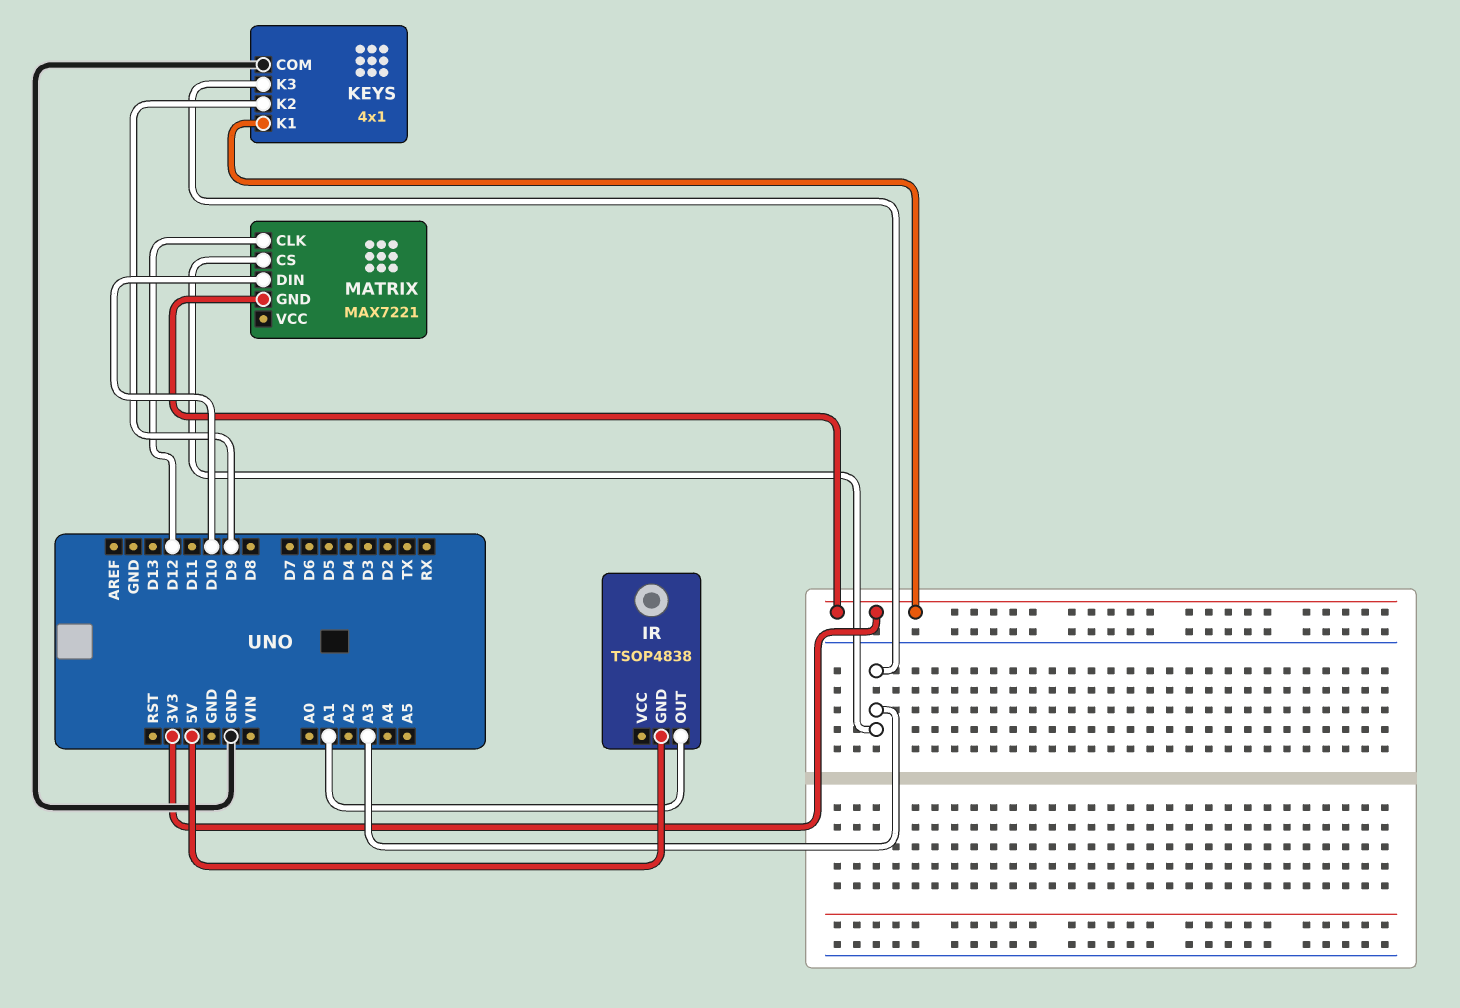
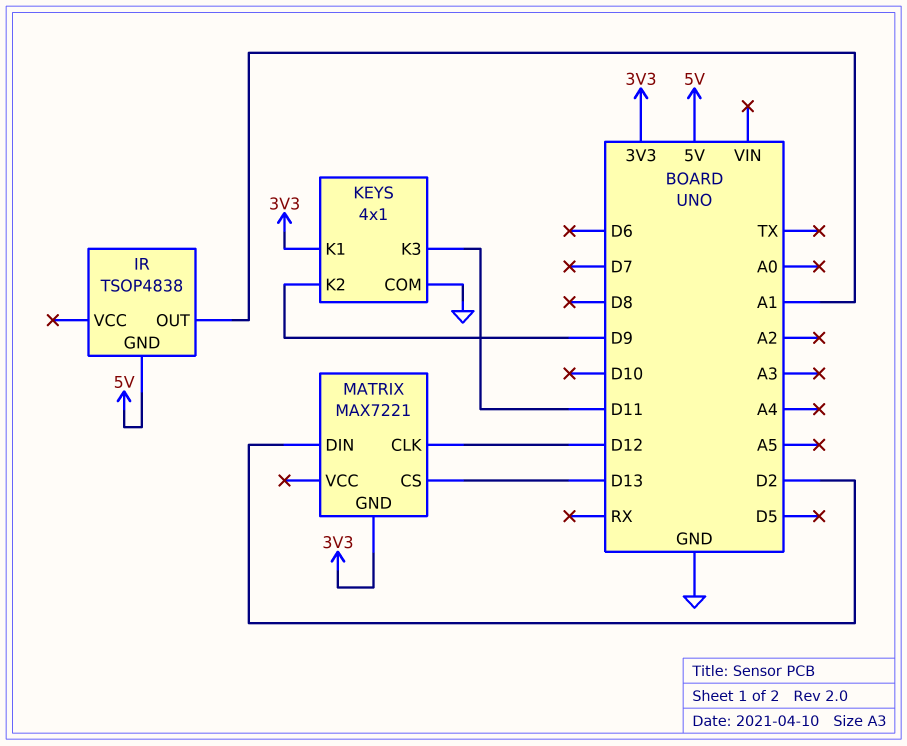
KEYS pin K3: A3 -> D11
MATRIX pin CS: A3 -> D13
MATRIX pin DIN: D10 -> D2

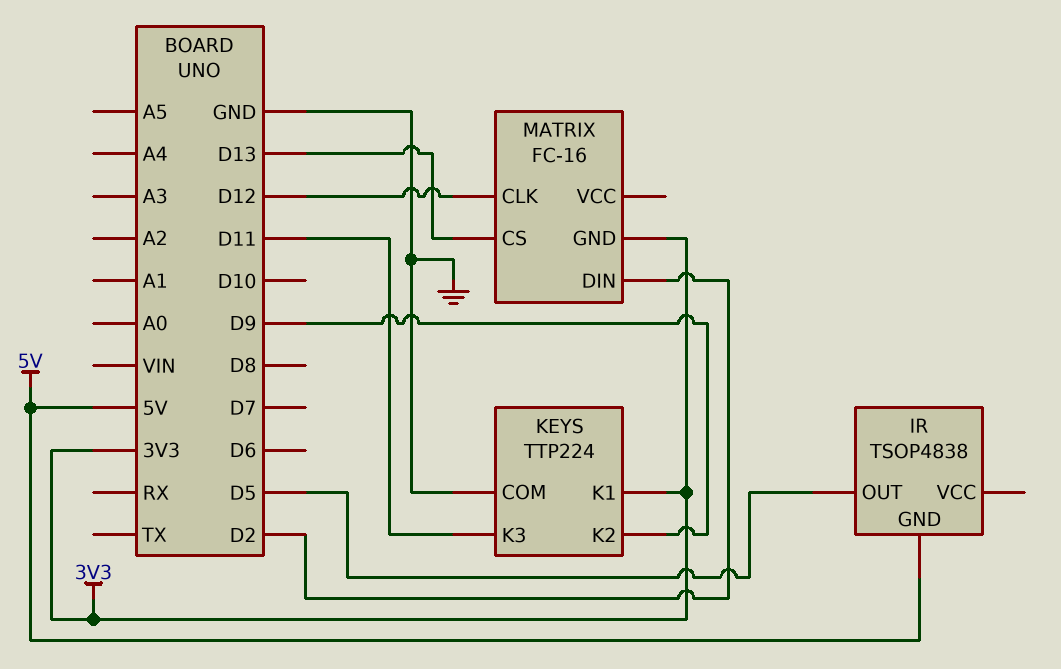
IR pin OUT: A1 -> D5
KEYS: 4x1 -> TTP224
MATRIX: MAX7221 -> FC-16

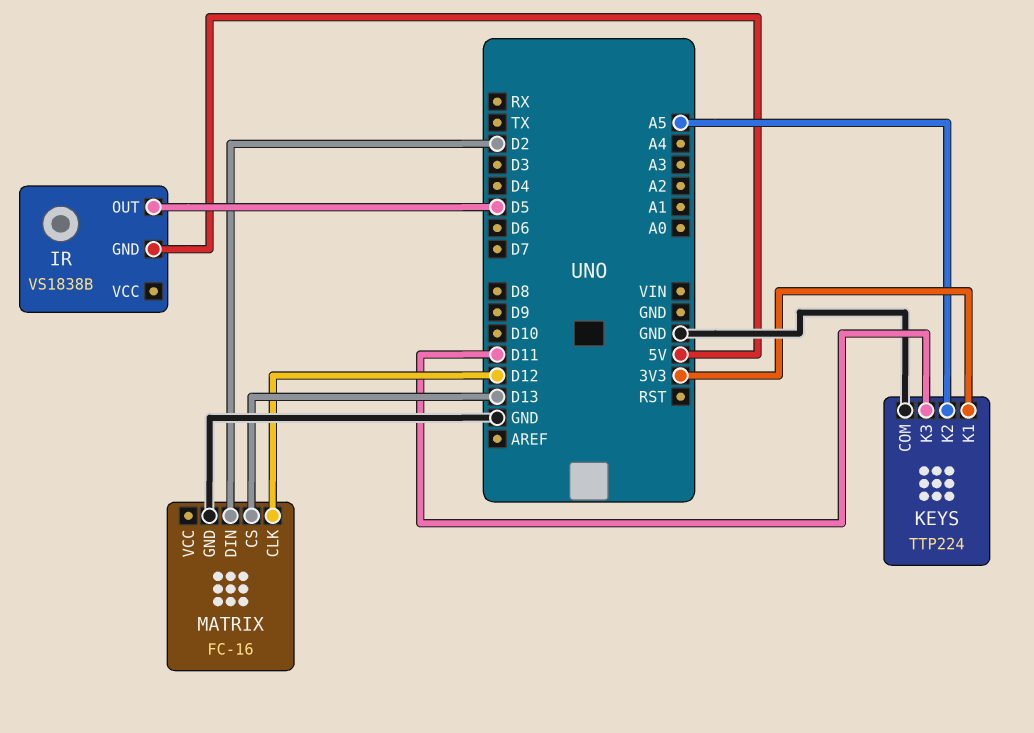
IR: TSOP4838 -> VS1838B
KEYS pin K2: D9 -> A5
MATRIX pin GND: 3V3 -> GND

